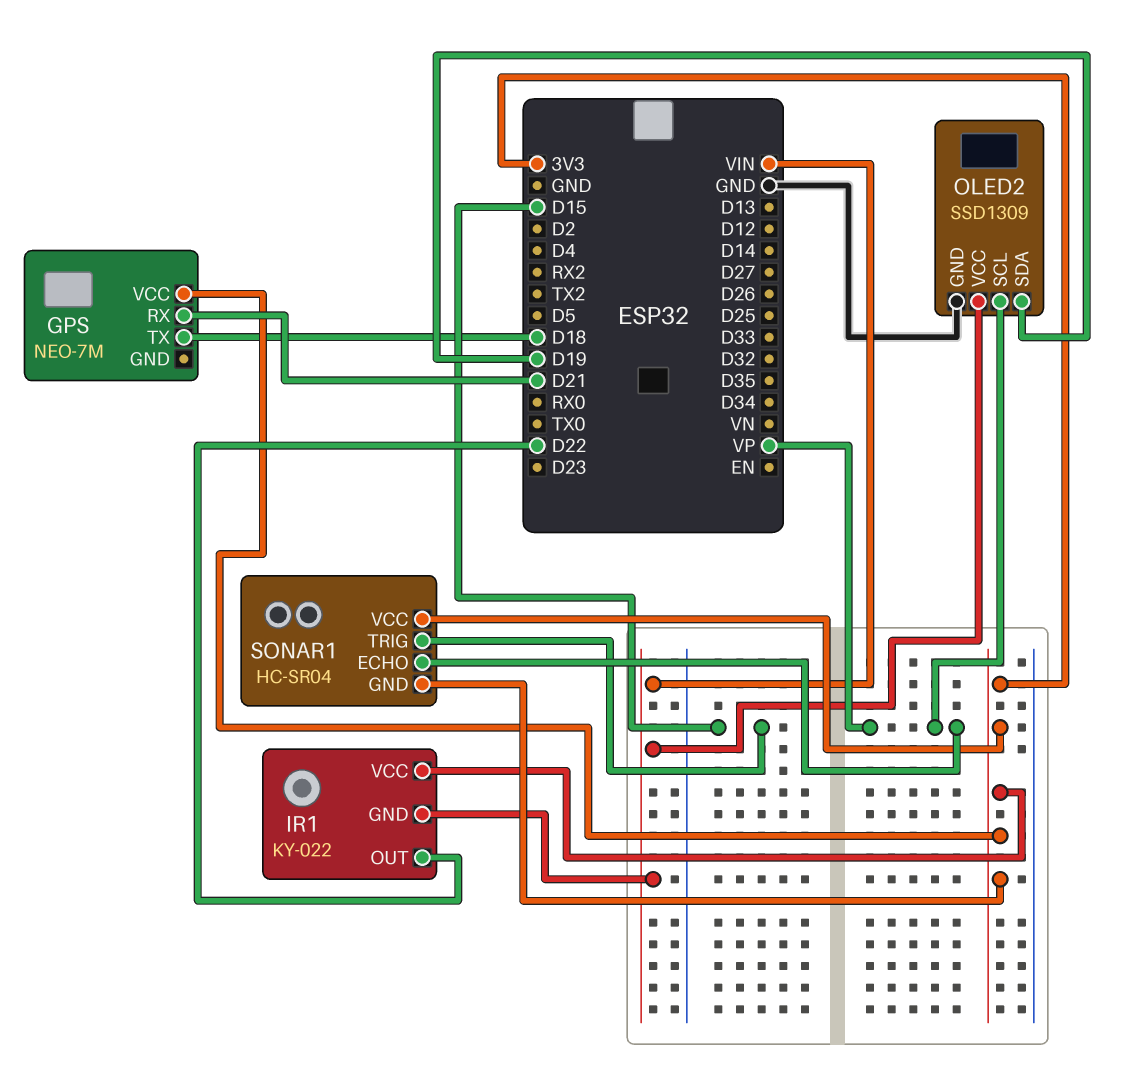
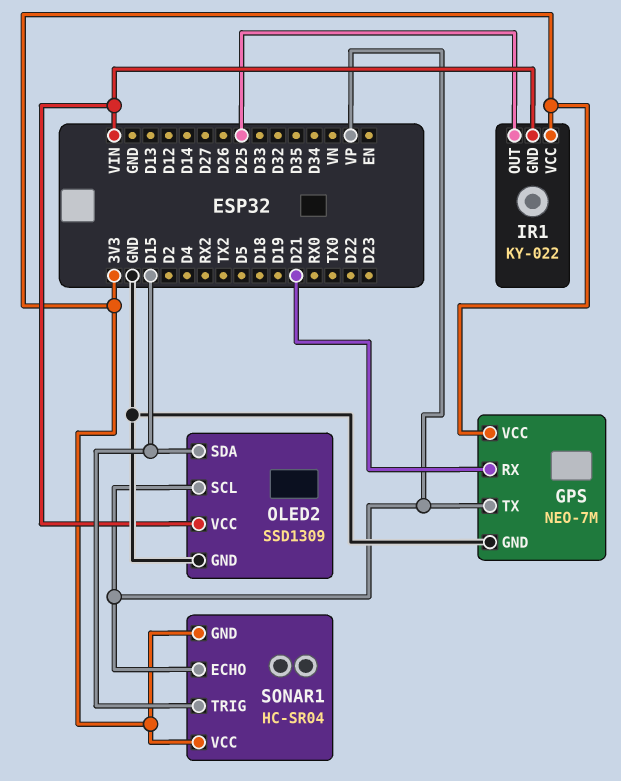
GPS pin GND: none -> GND
GPS pin TX: D18 -> VP
IR1 pin OUT: D22 -> D25
OLED2 pin SDA: D19 -> D15

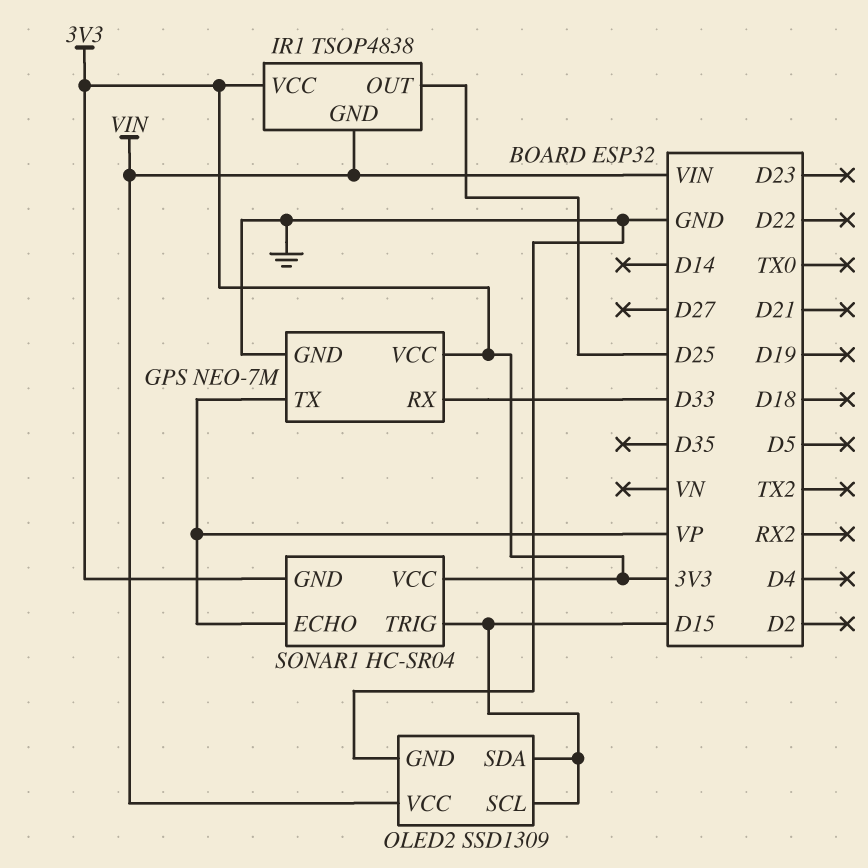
GPS pin RX: D21 -> D33
IR1: KY-022 -> TSOP4838
OLED2 pin SCL: VP -> D15

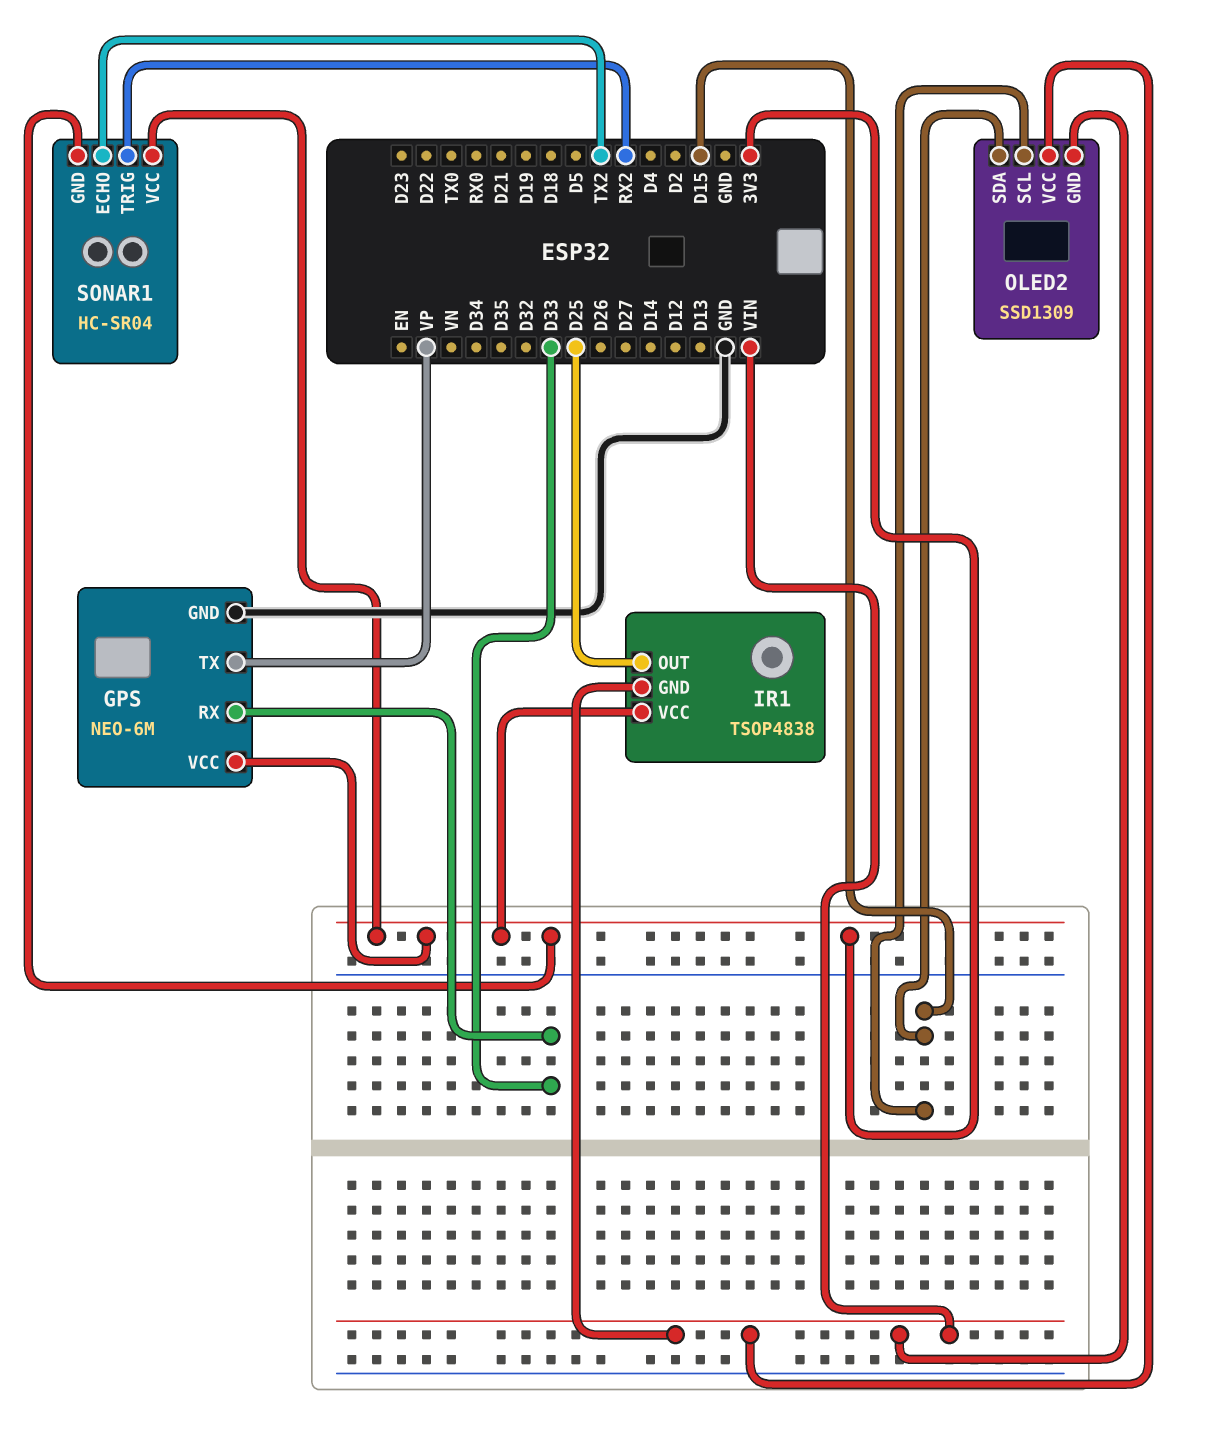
GPS: NEO-7M -> NEO-6M
OLED2 pin GND: GND -> VIN
SONAR1 pin ECHO: VP -> TX2
SONAR1 pin TRIG: D15 -> RX2

